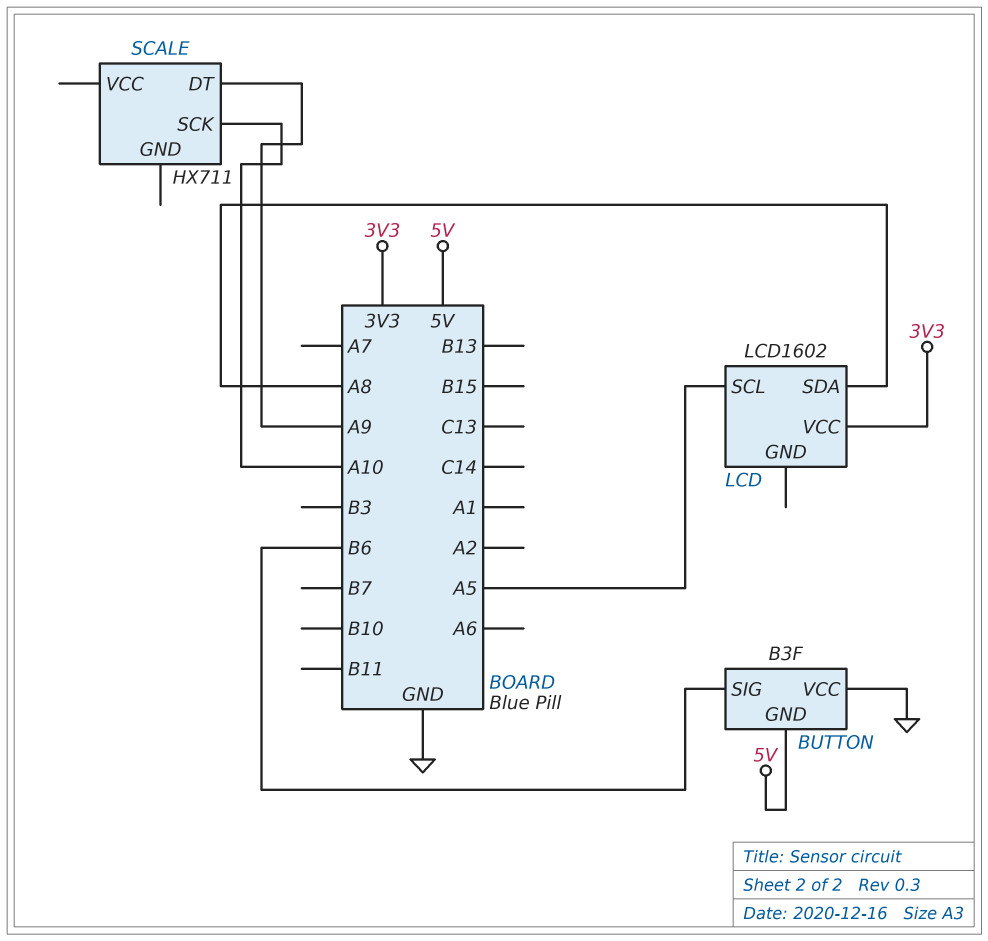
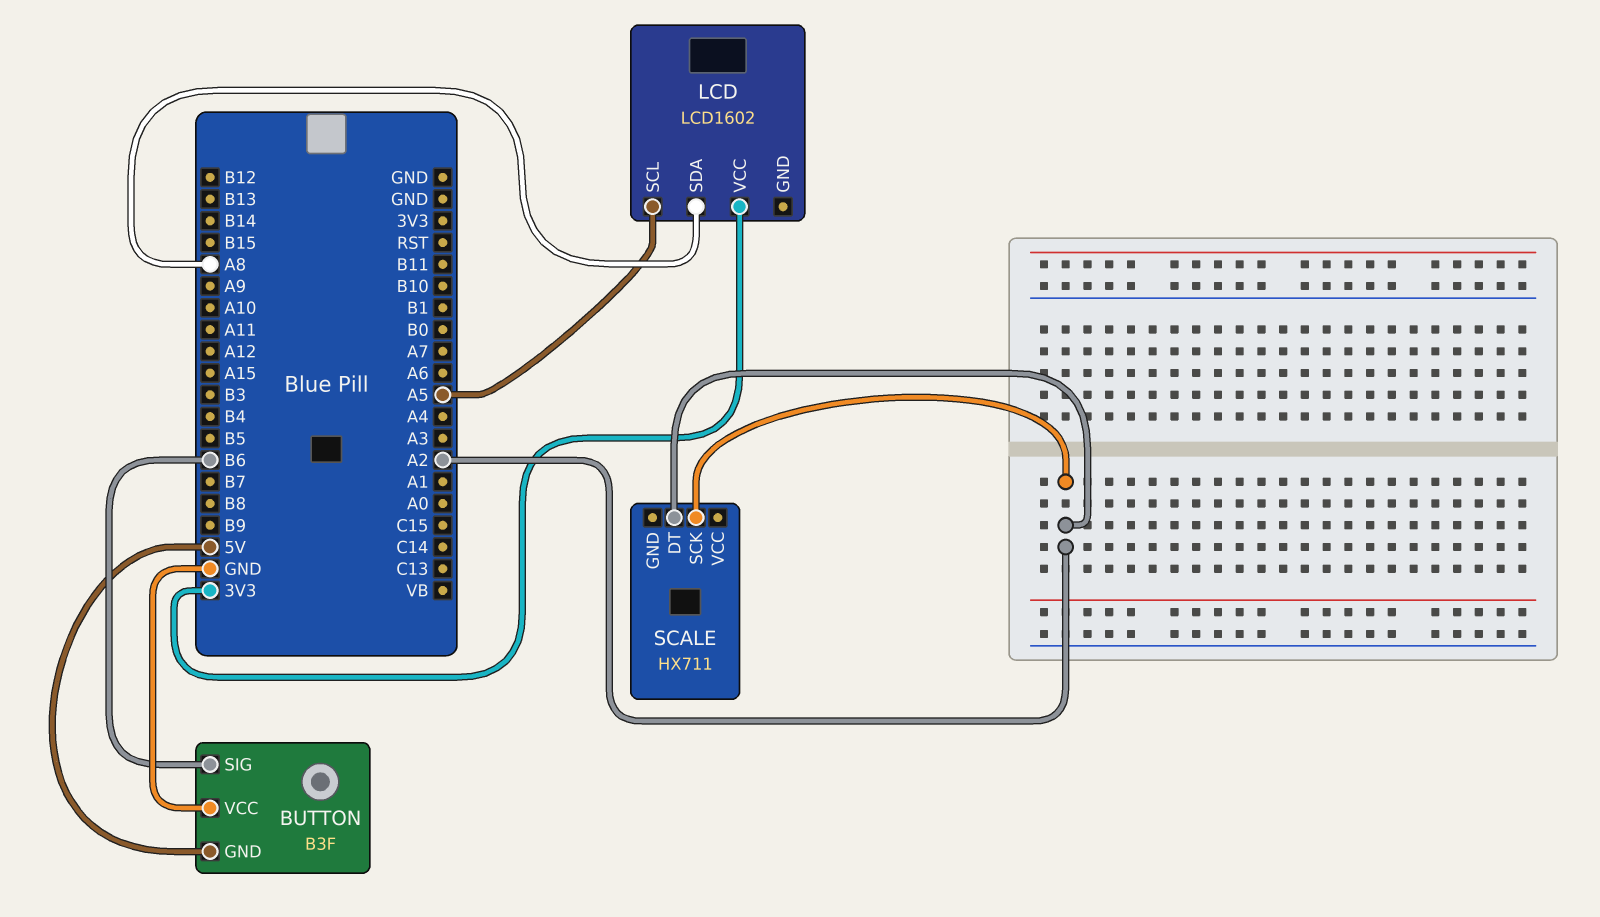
SCALE pin DT: A9 -> A2
SCALE pin SCK: A10 -> A2

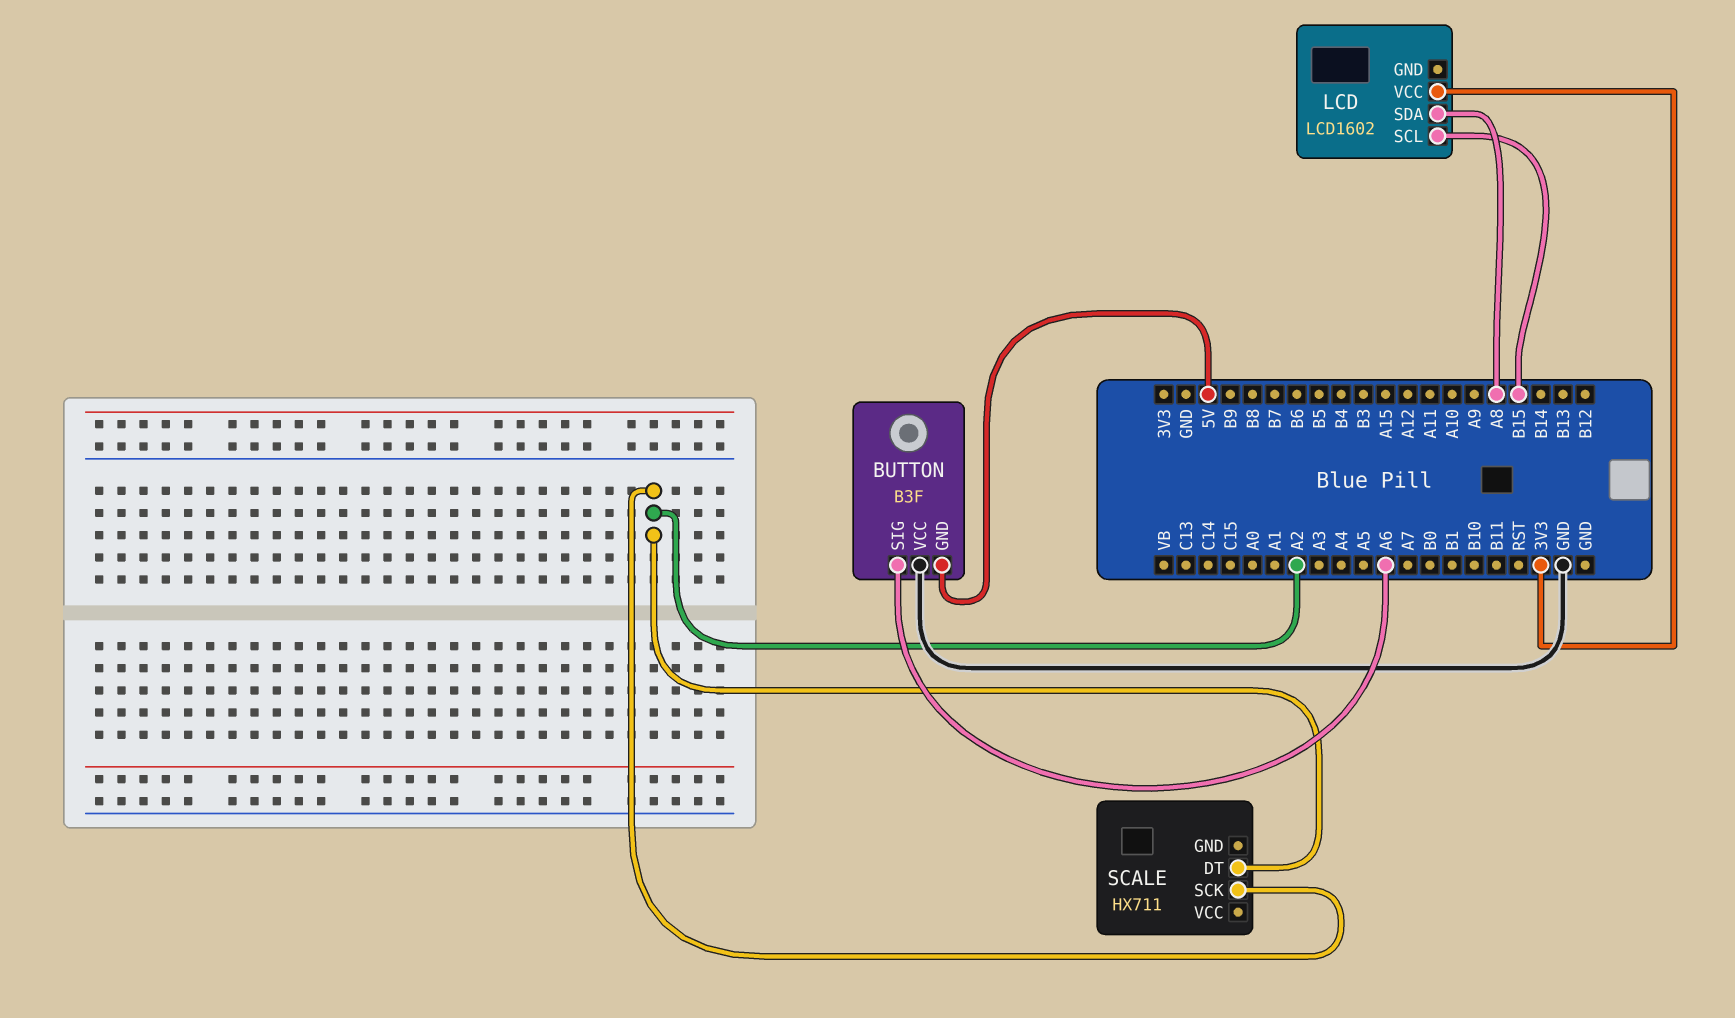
BUTTON pin SIG: B6 -> A6
LCD pin SCL: A5 -> B15

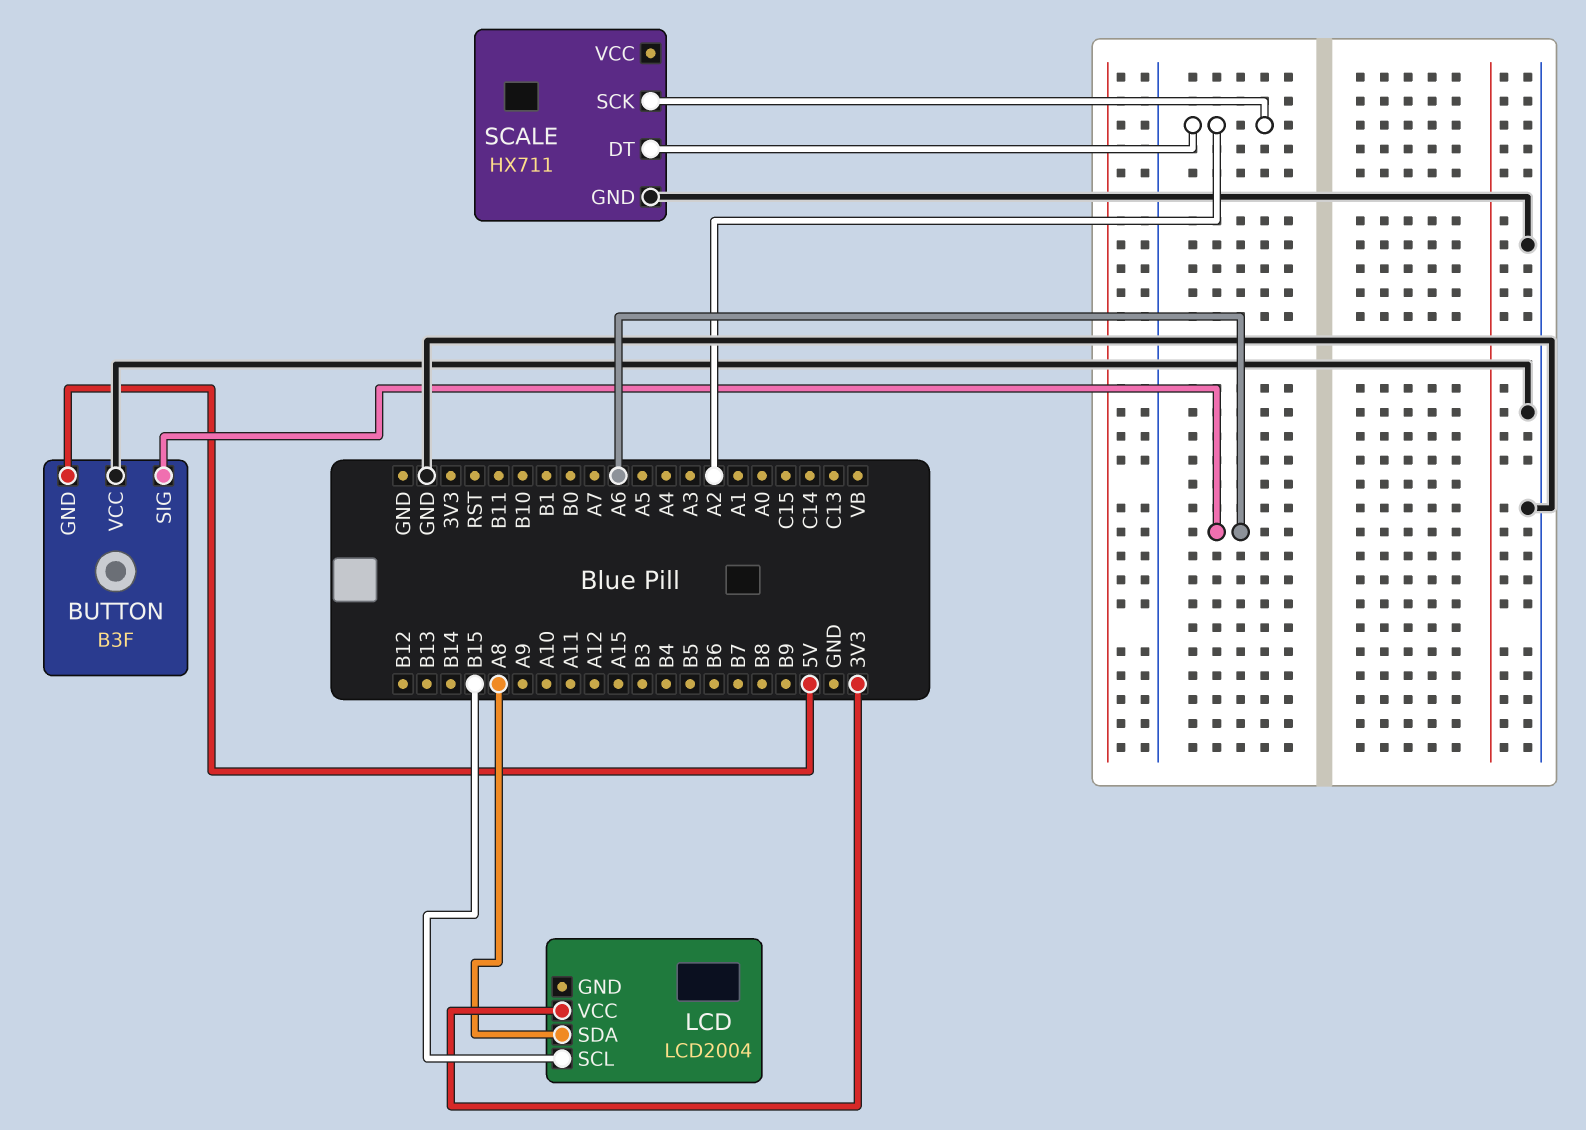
LCD: LCD1602 -> LCD2004
SCALE pin GND: none -> GND

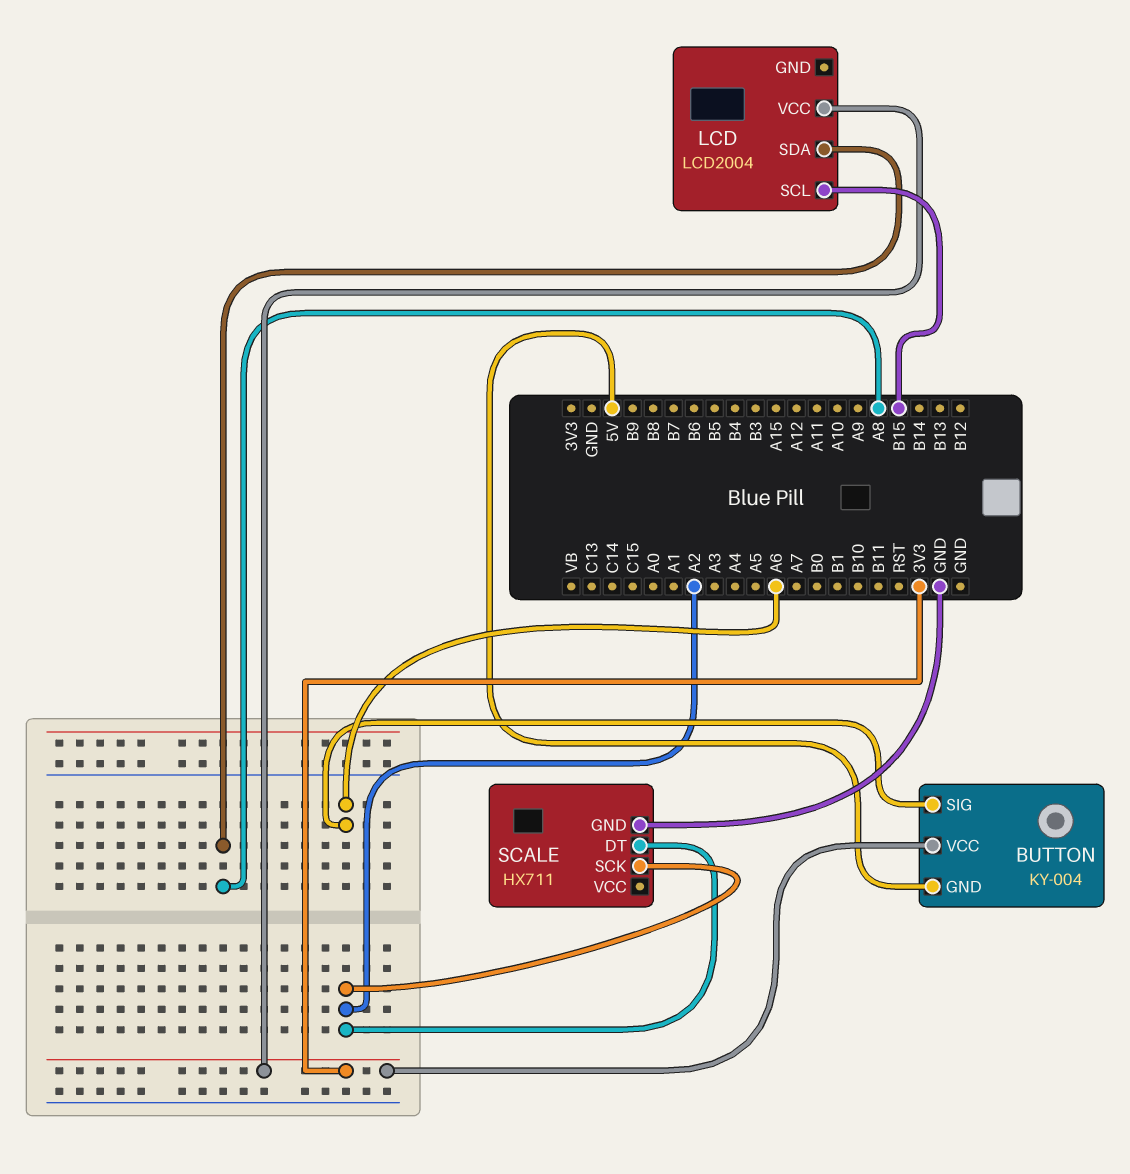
BUTTON: B3F -> KY-004
BUTTON pin VCC: GND -> 3V3

